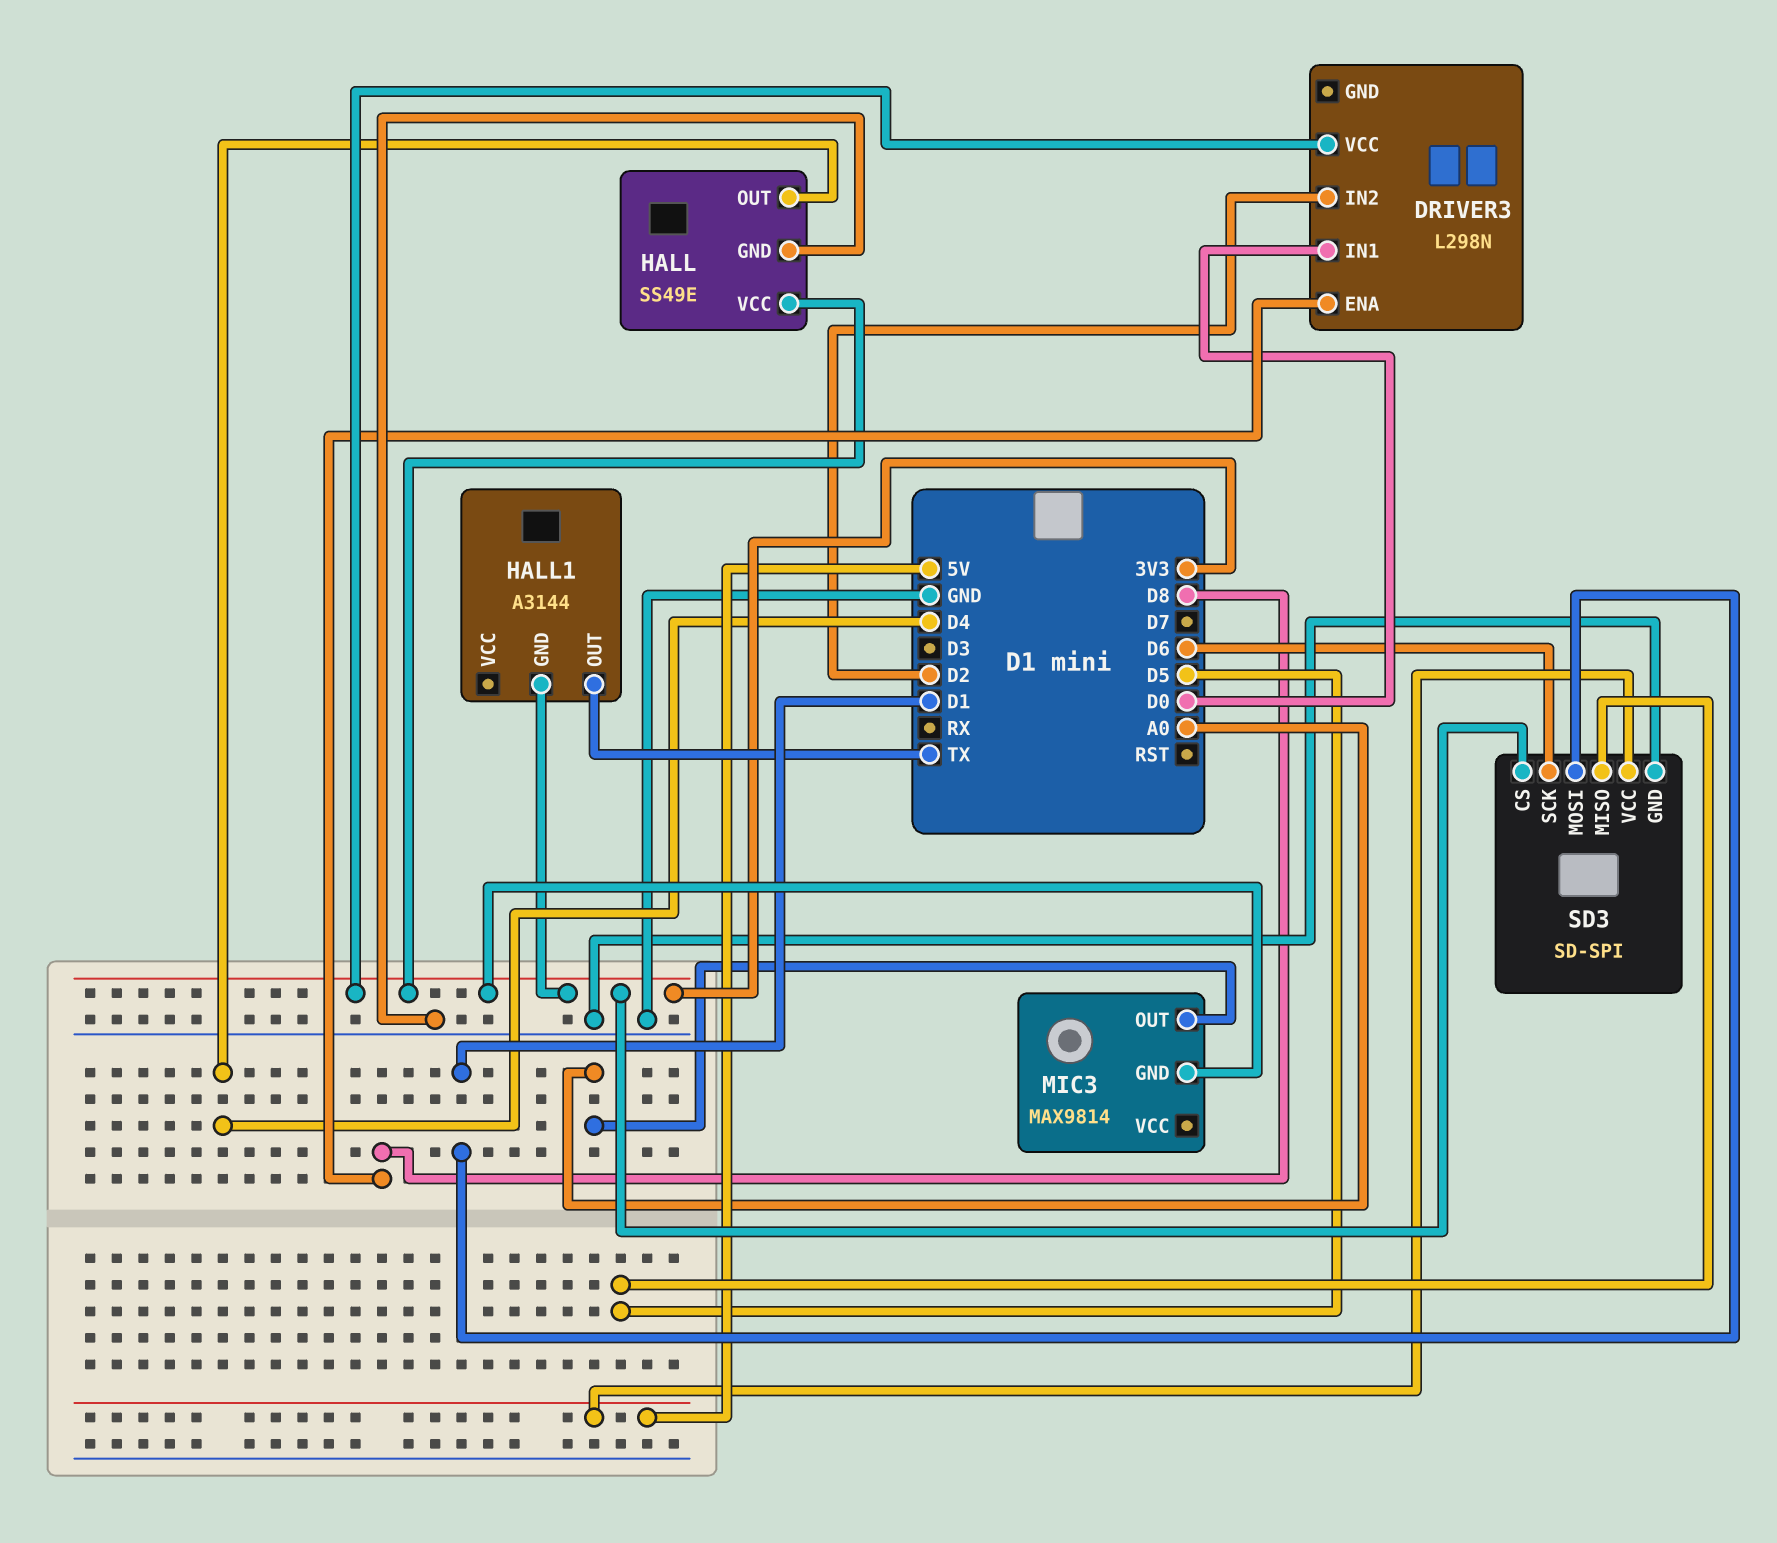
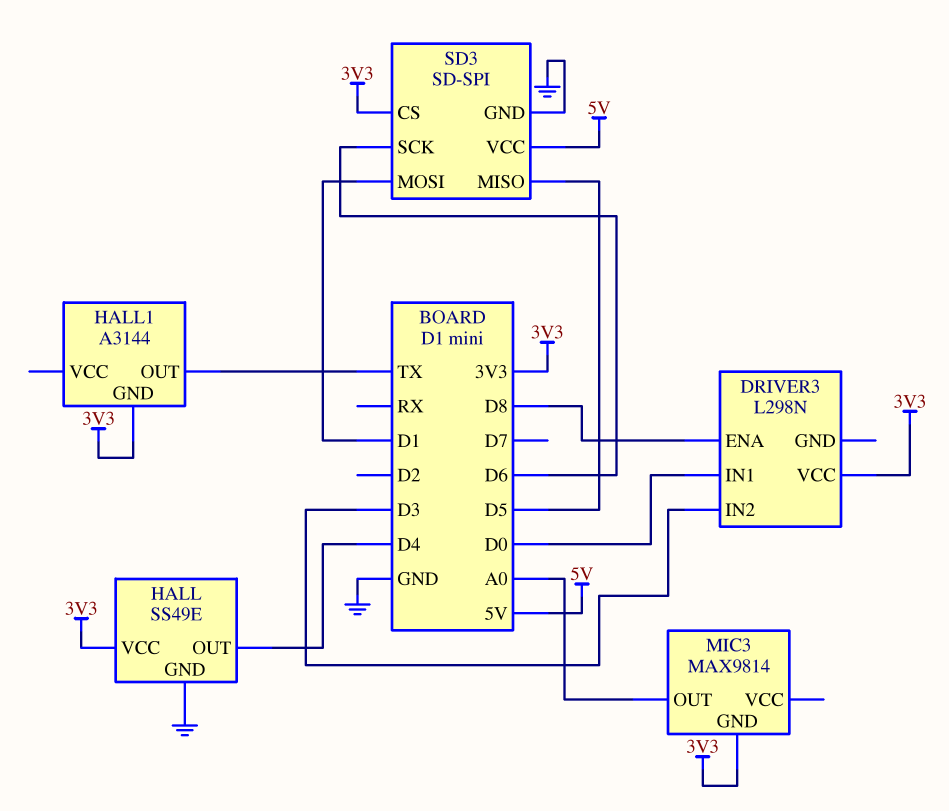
DRIVER3 pin IN2: D2 -> D3

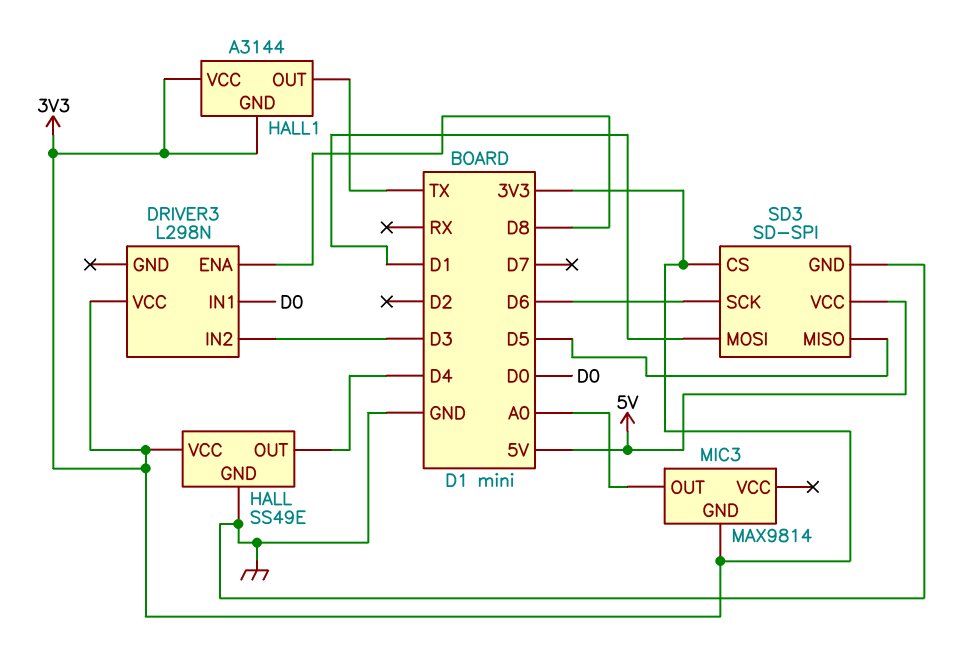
HALL1 pin VCC: none -> 3V3

